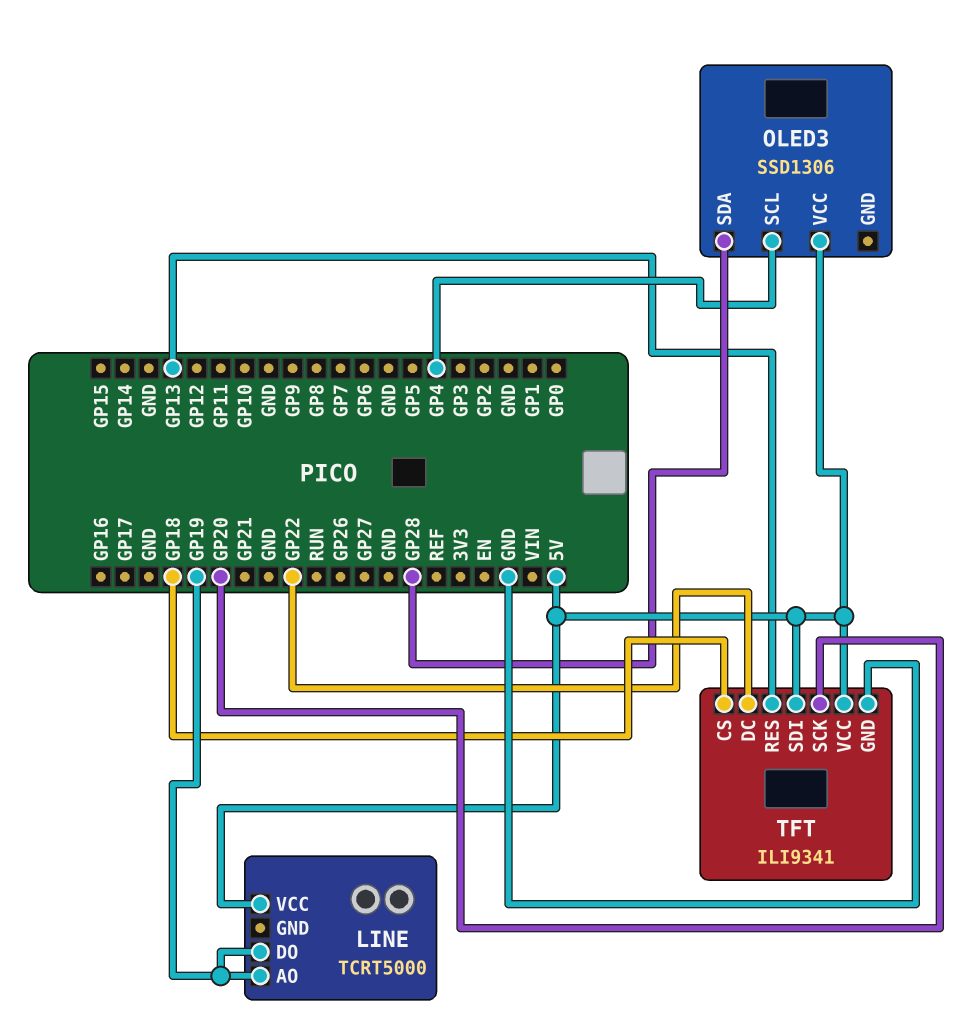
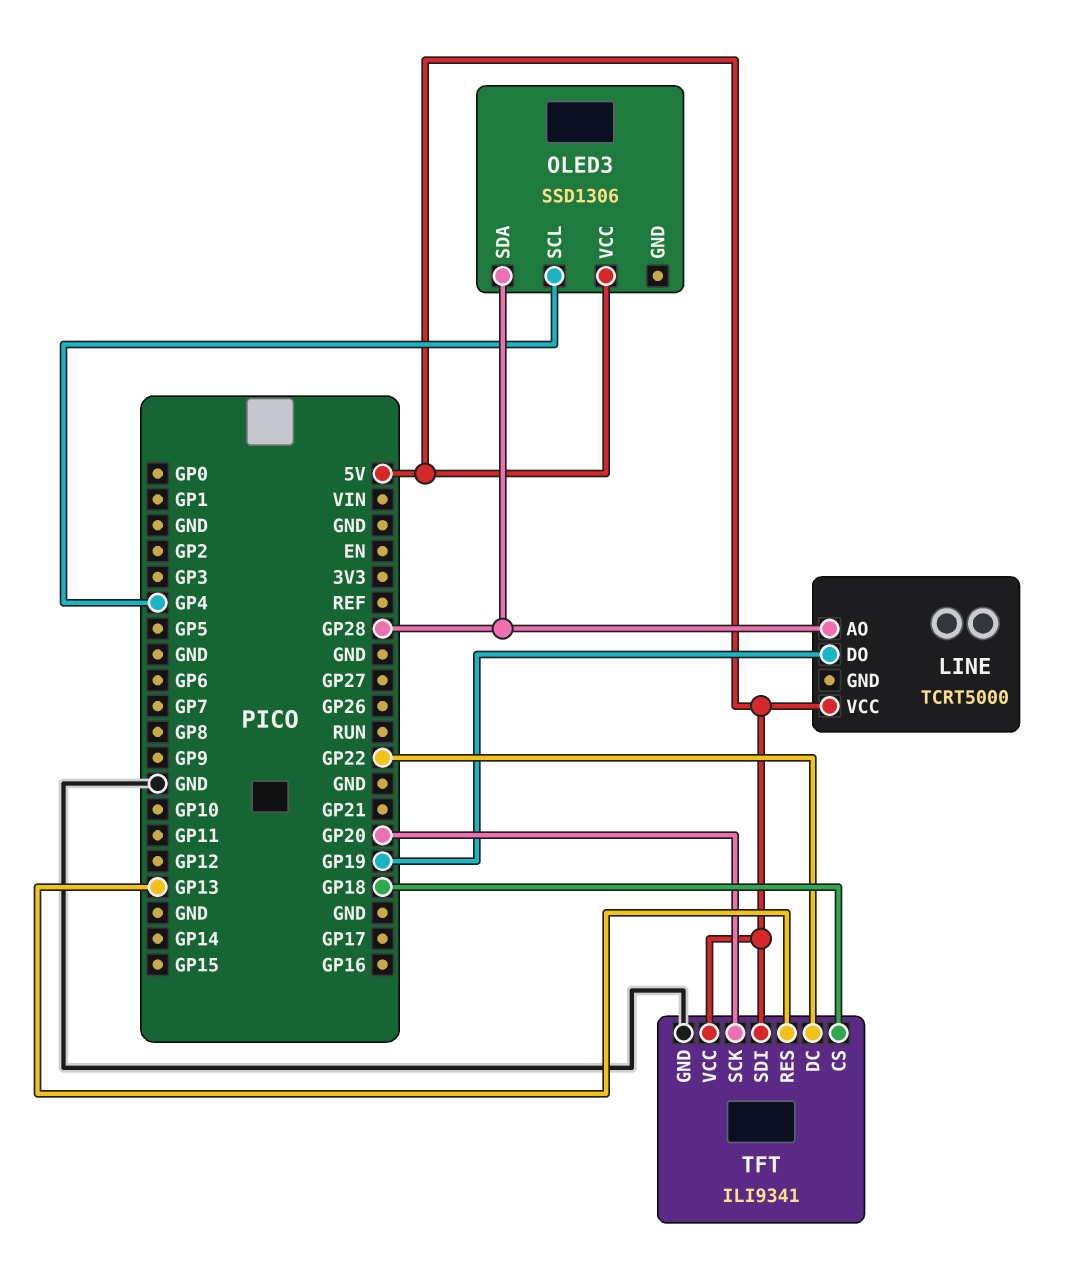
LINE pin AO: GP19 -> GP28

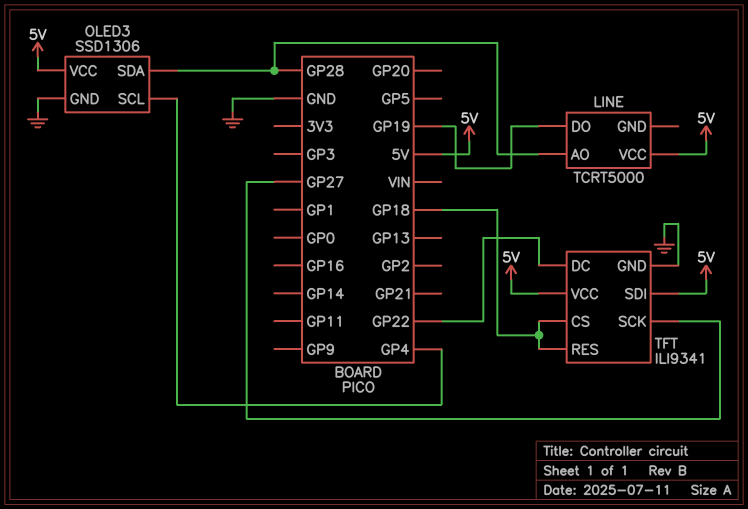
OLED3 pin GND: none -> GND
TFT pin RES: GP13 -> GP18
TFT pin SCK: GP20 -> GP27

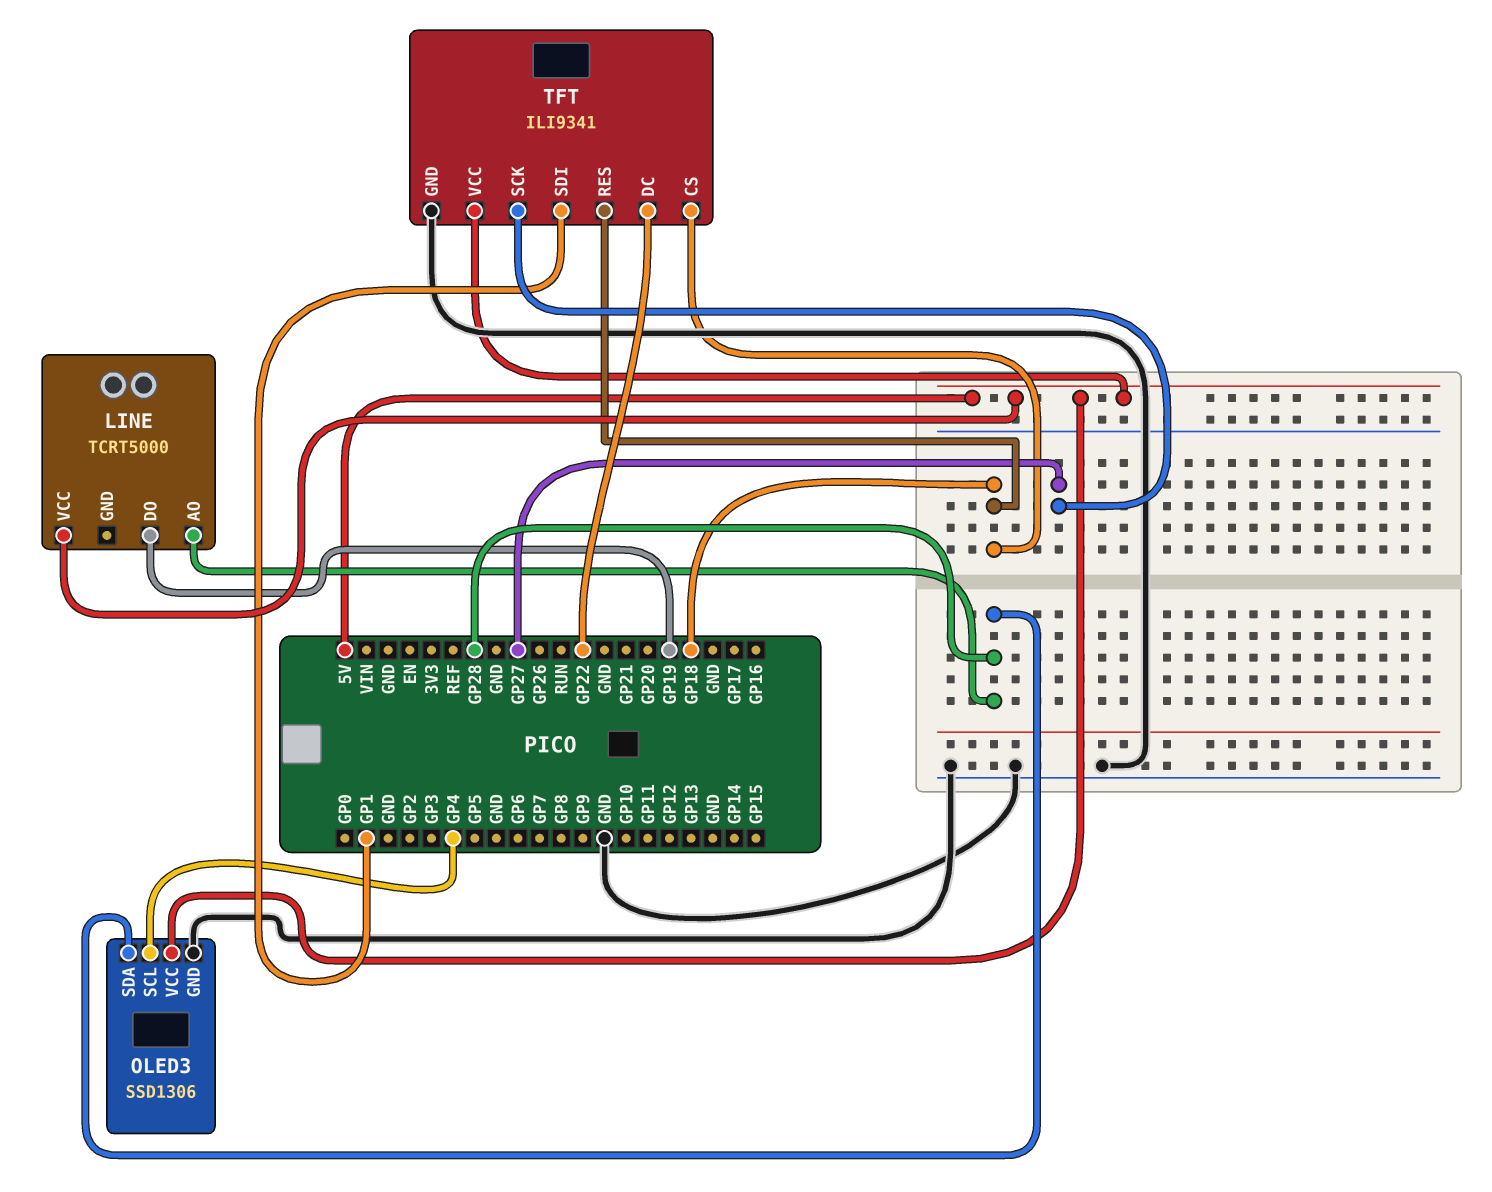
TFT pin SDI: 5V -> GP1

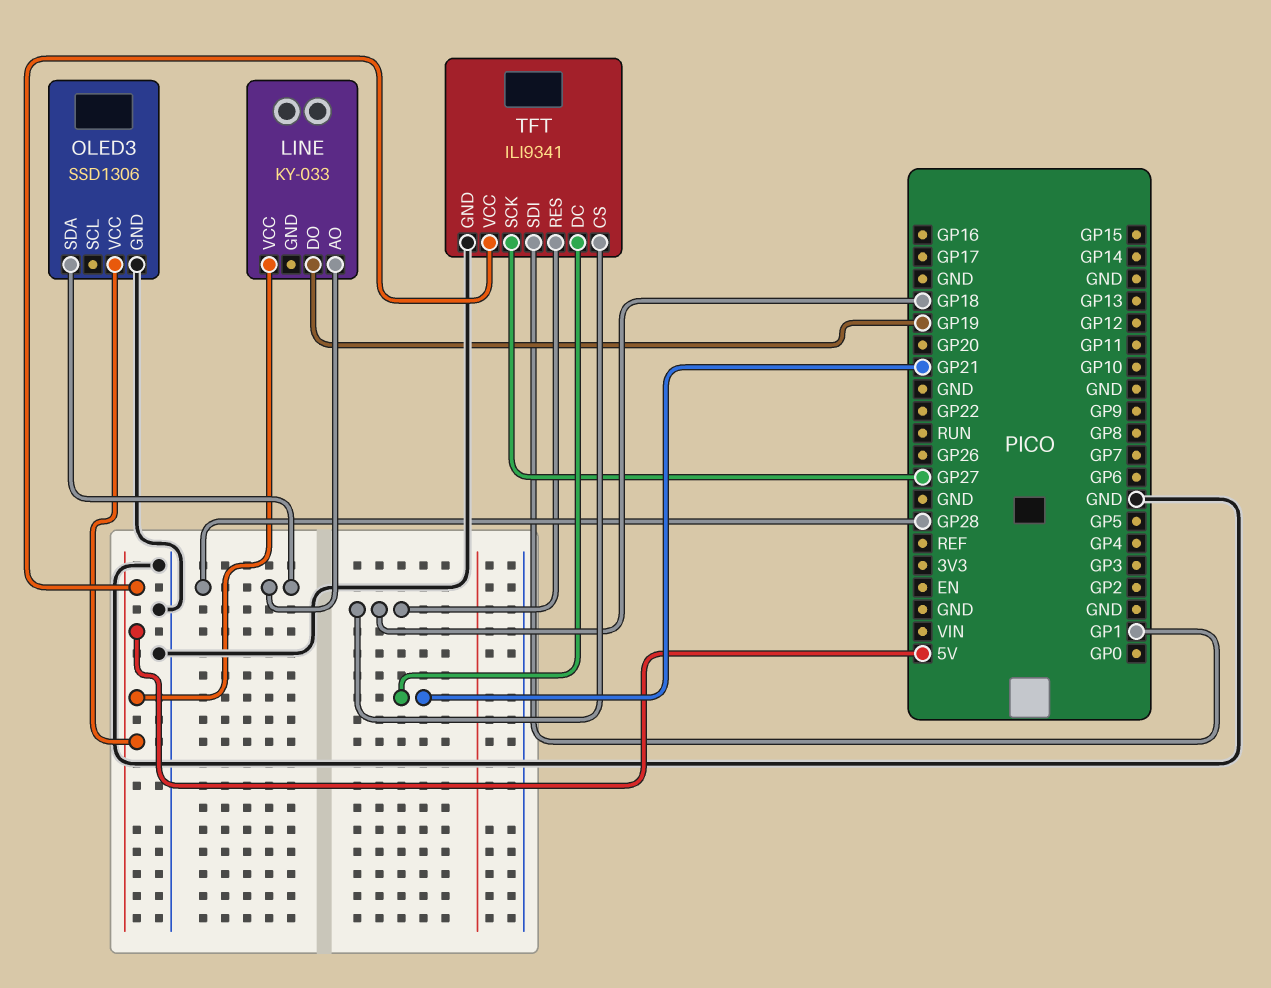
LINE: TCRT5000 -> KY-033
OLED3 pin SCL: GP4 -> none
TFT pin DC: GP22 -> GP21

